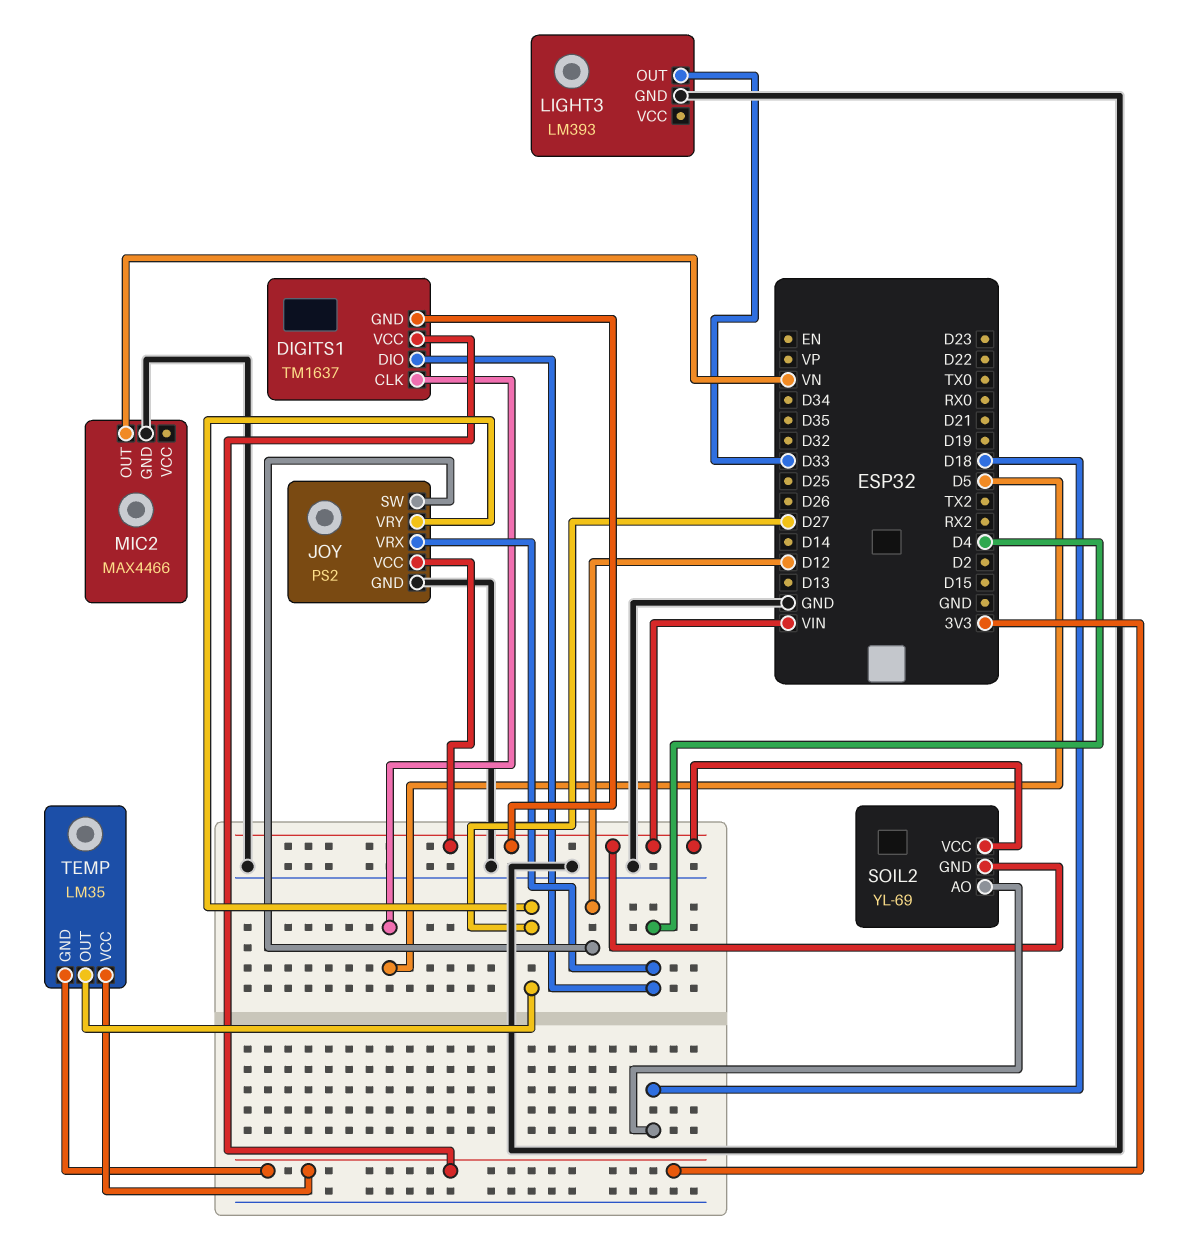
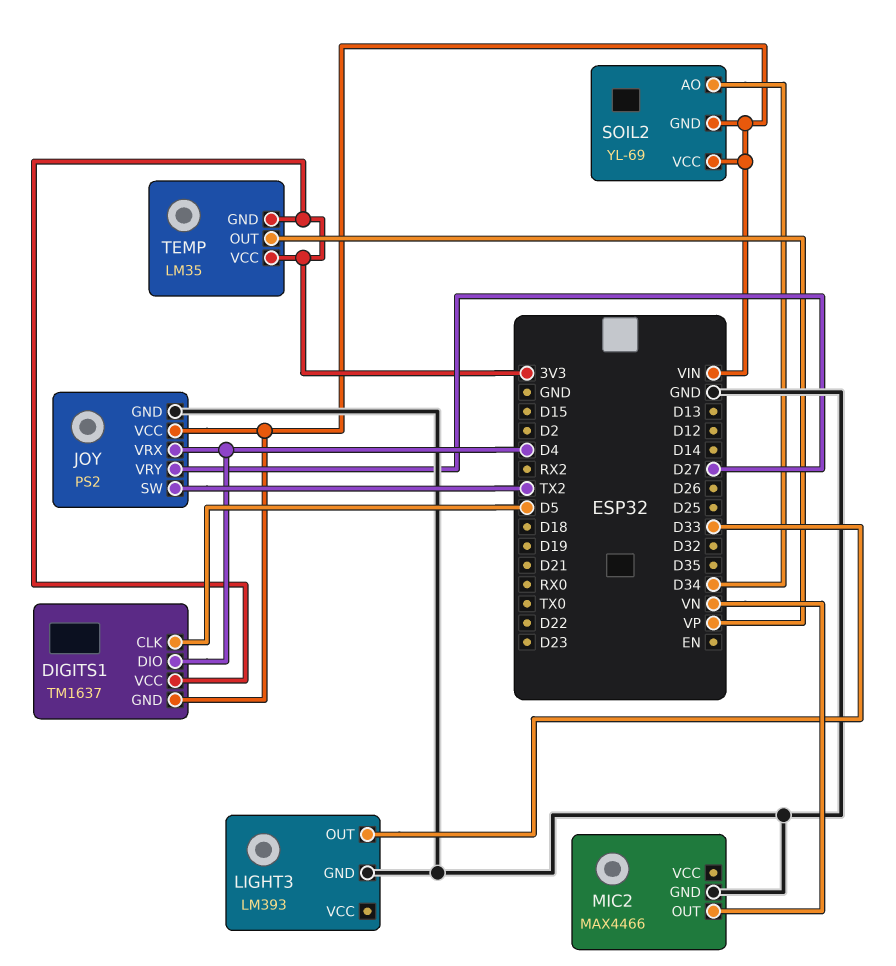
JOY pin SW: D12 -> TX2
SOIL2 pin AO: D18 -> D34
TEMP pin OUT: D27 -> VP

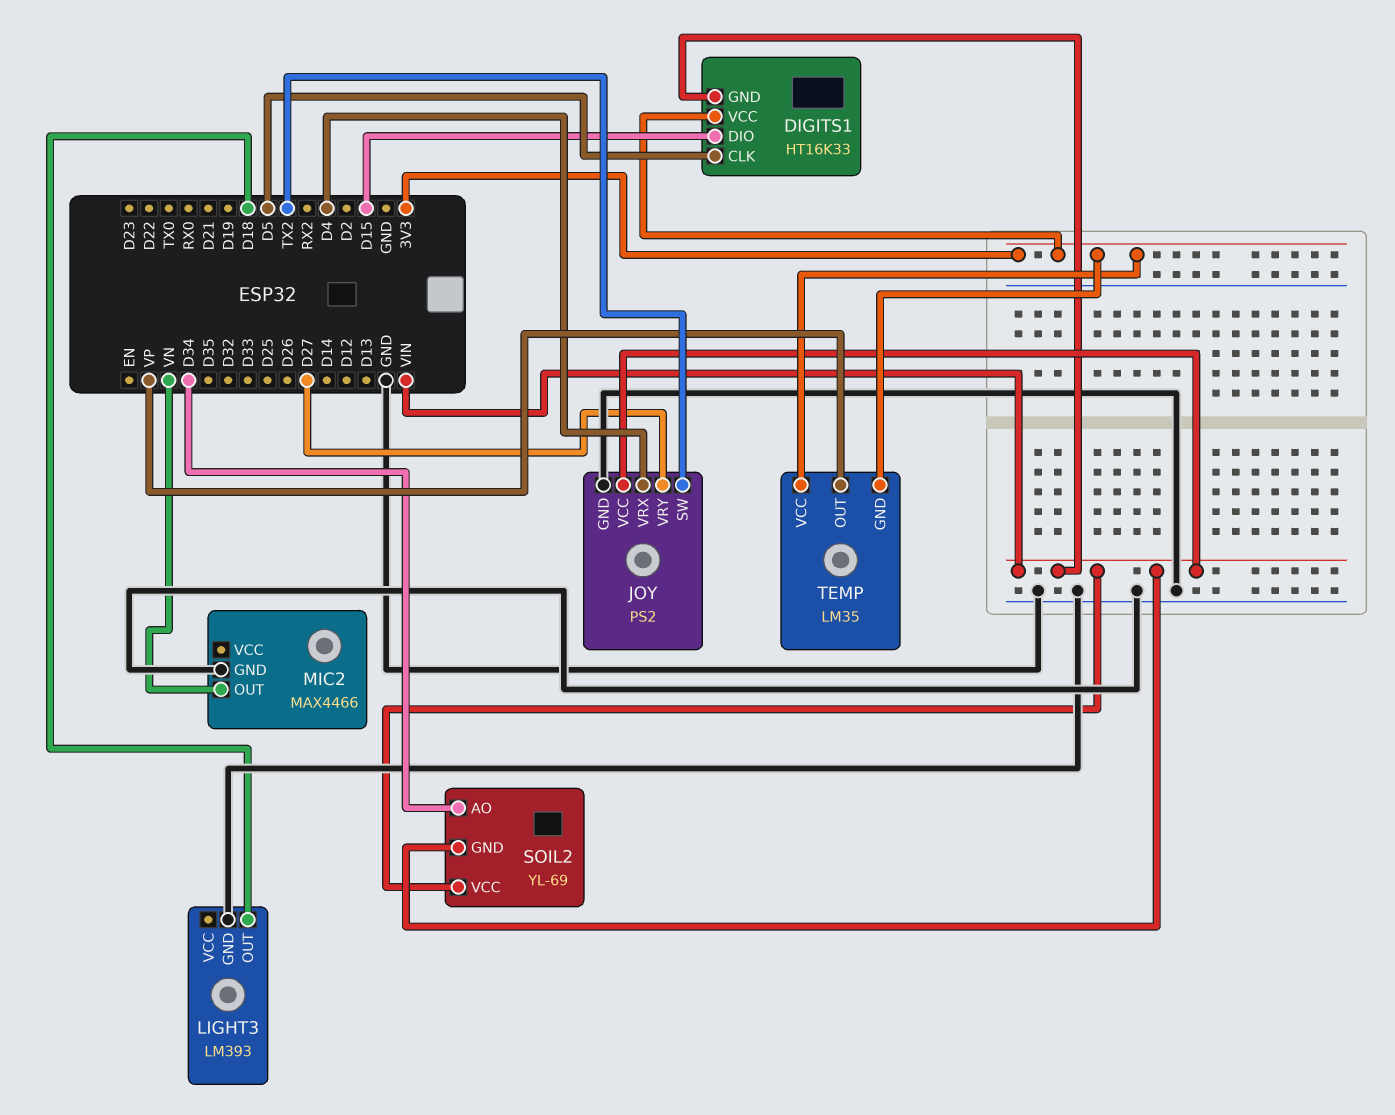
DIGITS1: TM1637 -> HT16K33
DIGITS1 pin DIO: D4 -> D15
LIGHT3 pin OUT: D33 -> D18

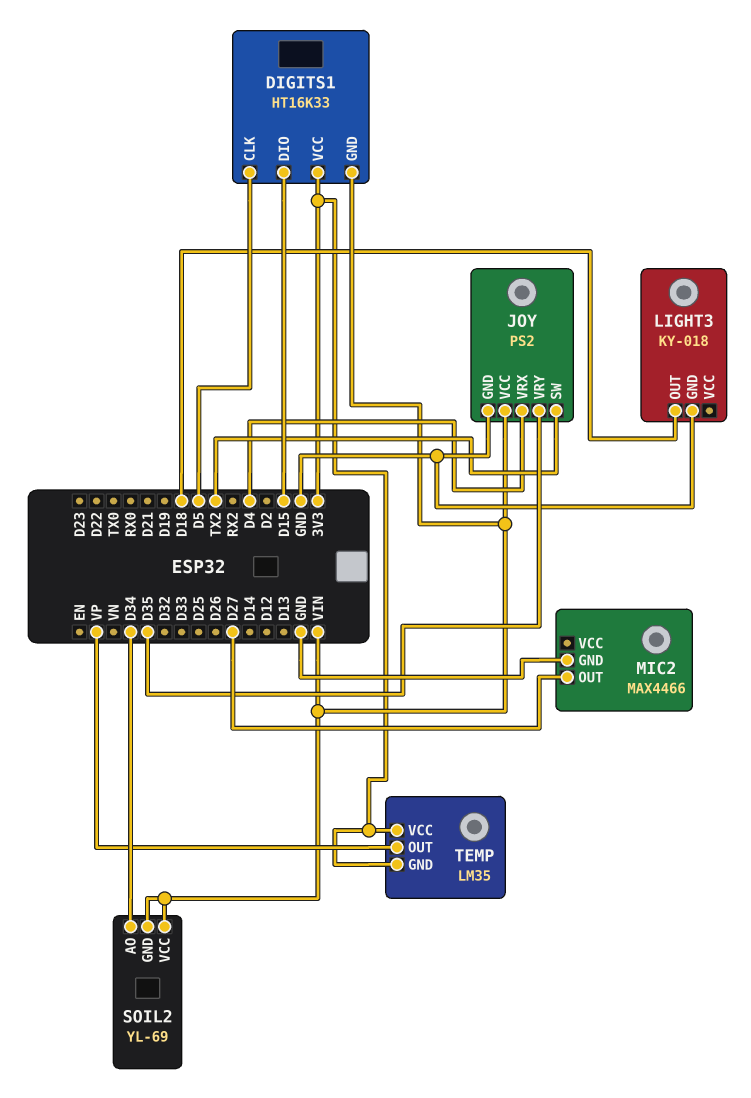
JOY pin VRY: D27 -> D35
LIGHT3: LM393 -> KY-018
MIC2 pin OUT: VN -> D27

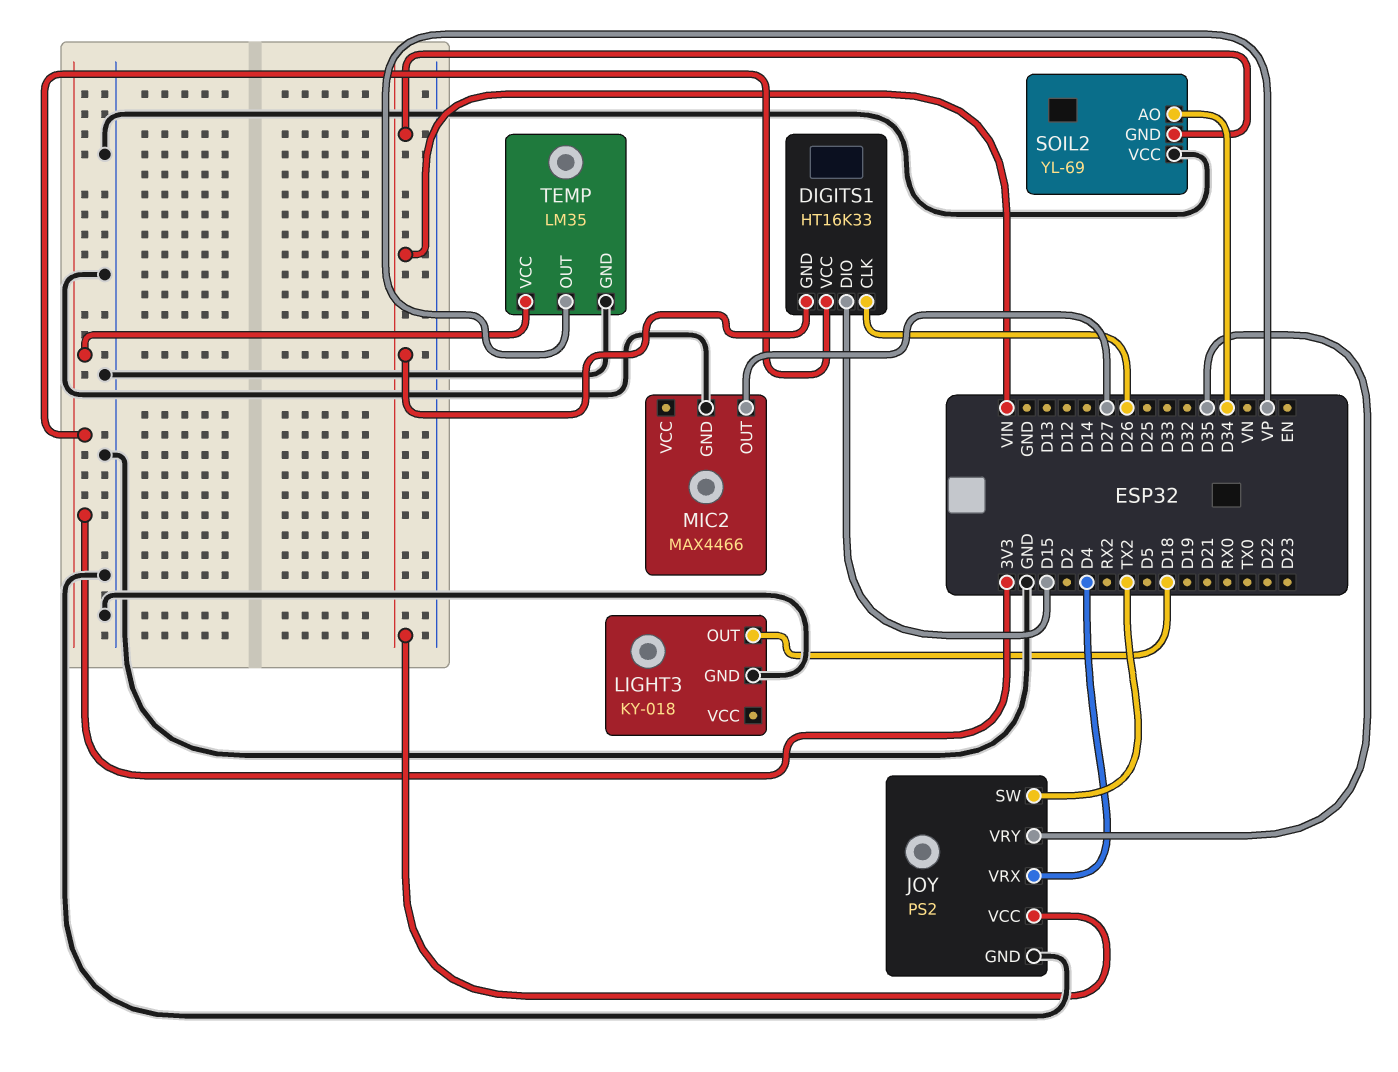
DIGITS1 pin CLK: D5 -> D26
SOIL2 pin VCC: VIN -> GND
TEMP pin GND: 3V3 -> GND

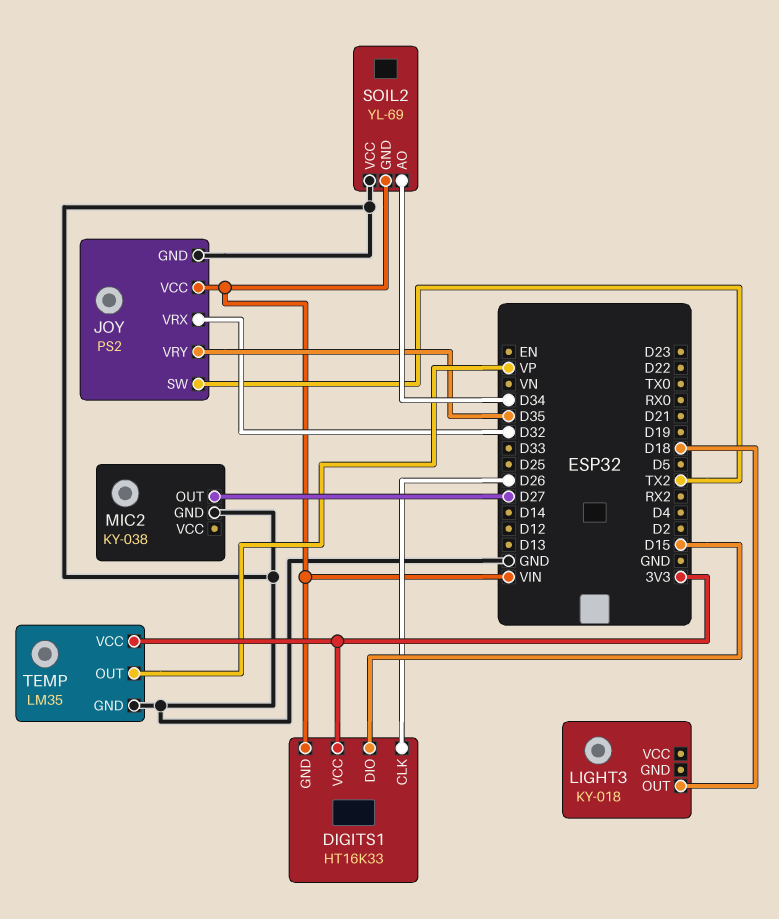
JOY pin VRX: D4 -> D32
LIGHT3 pin GND: GND -> none
MIC2: MAX4466 -> KY-038

